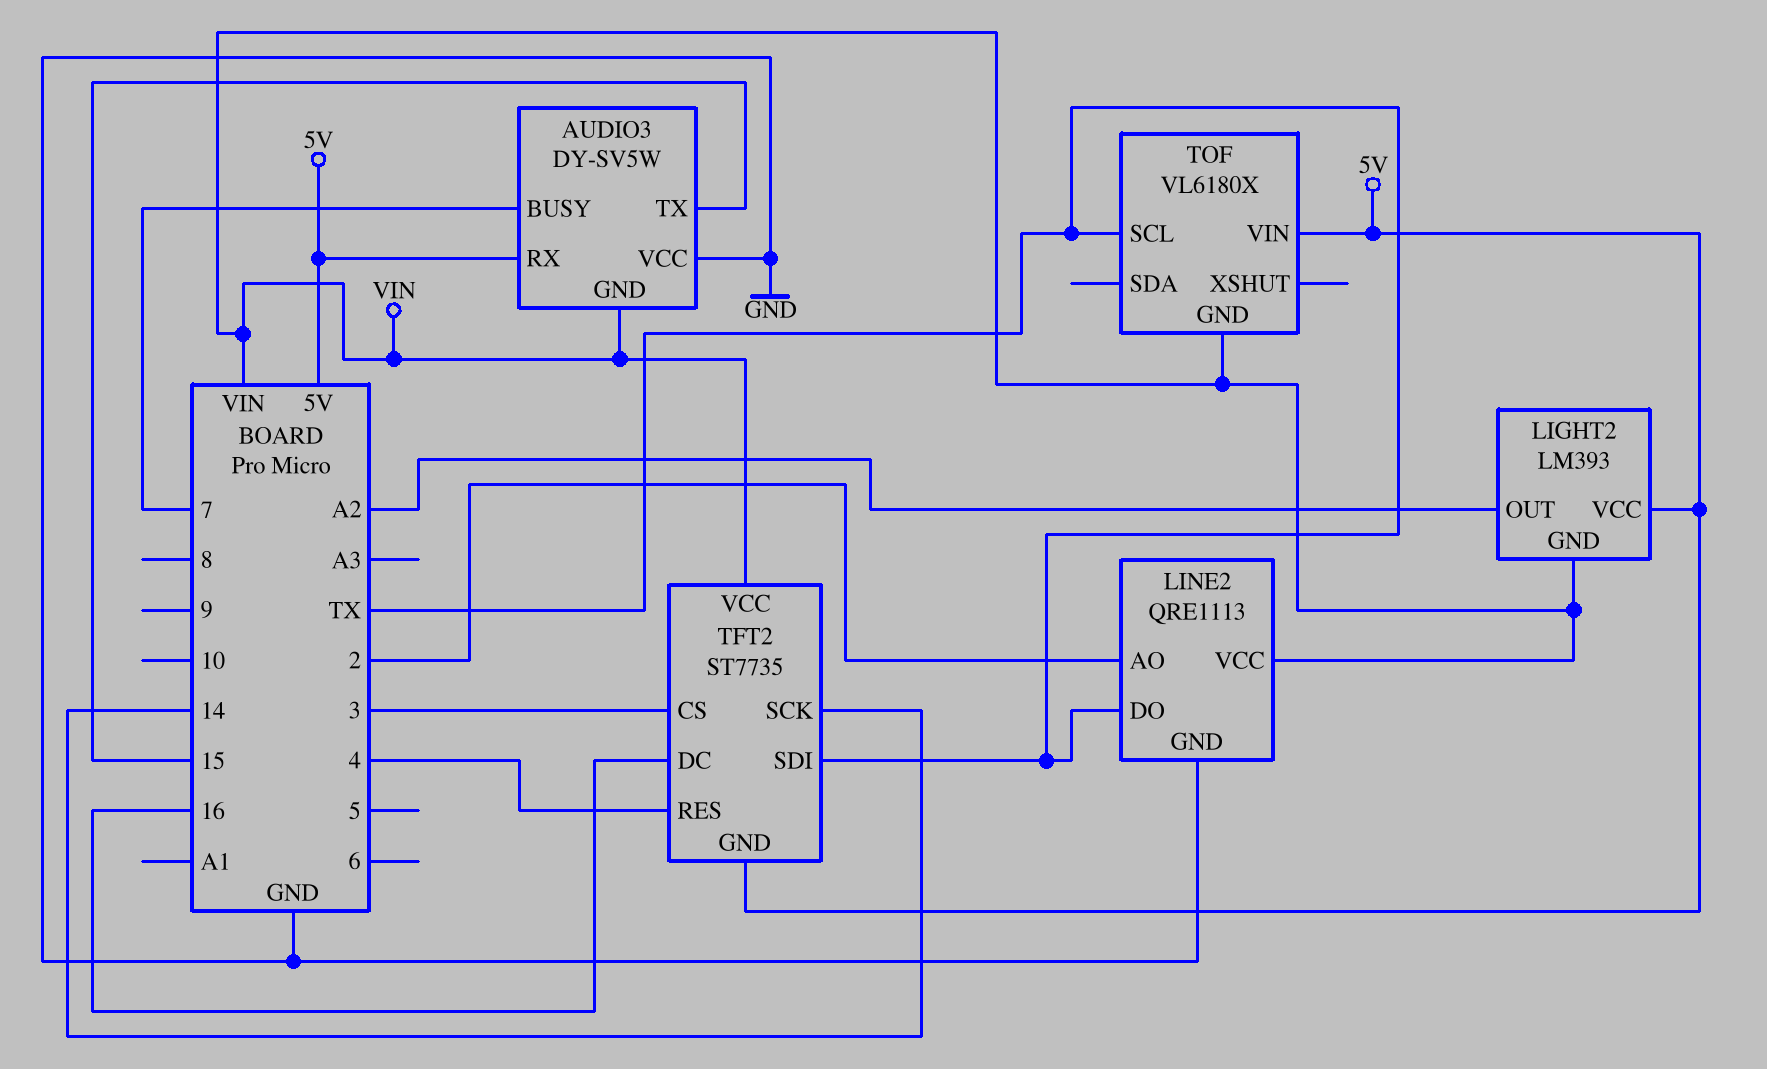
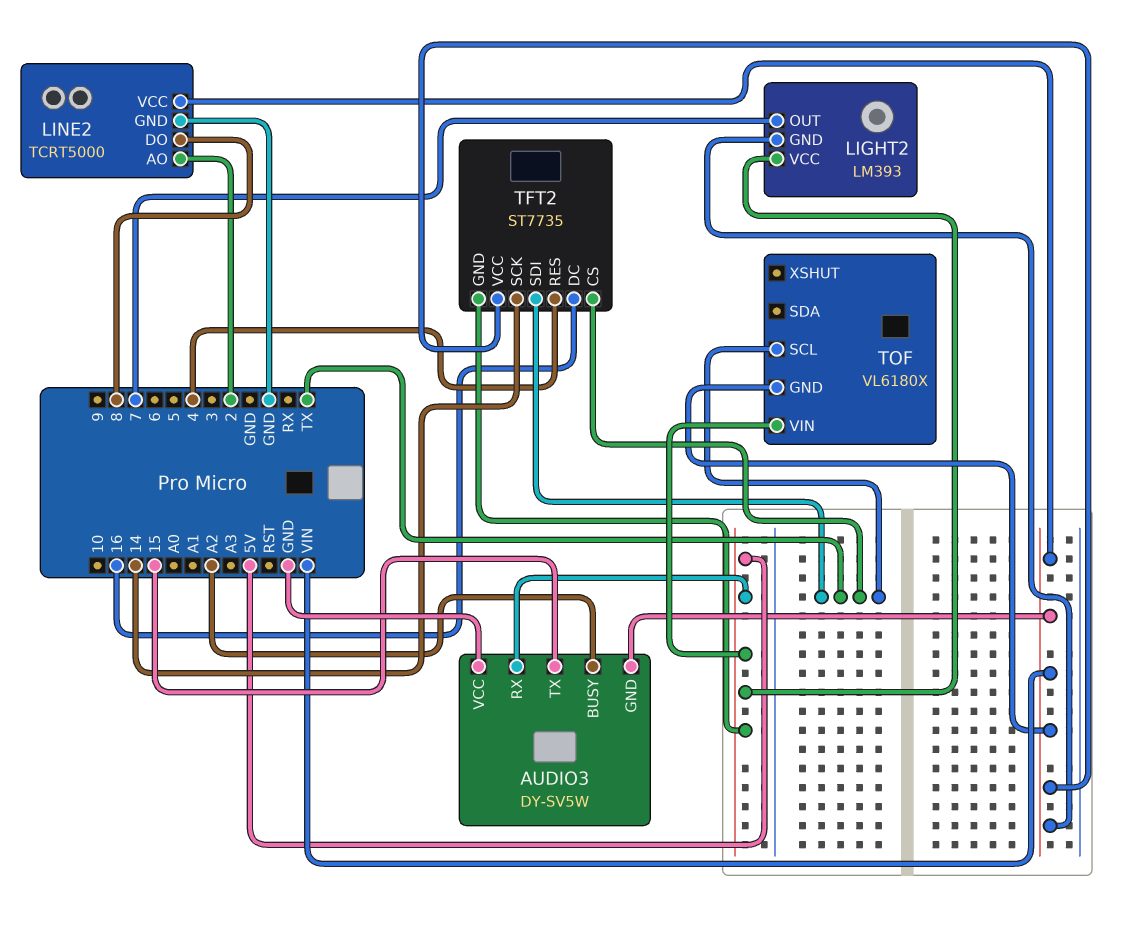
AUDIO3 pin BUSY: 7 -> A2
LIGHT2 pin OUT: A2 -> 7
LINE2: QRE1113 -> TCRT5000
LINE2 pin DO: TX -> 8
TFT2 pin CS: 3 -> TX

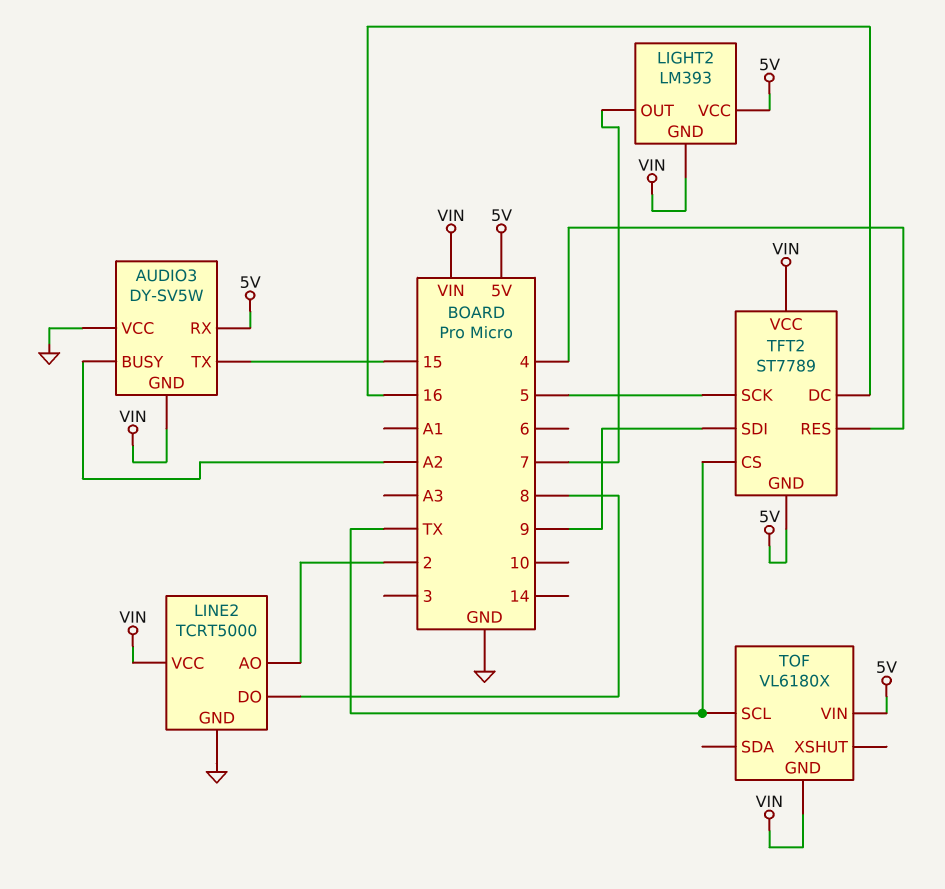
TFT2: ST7735 -> ST7789
TFT2 pin SCK: 14 -> 5
TFT2 pin SDI: TX -> 9

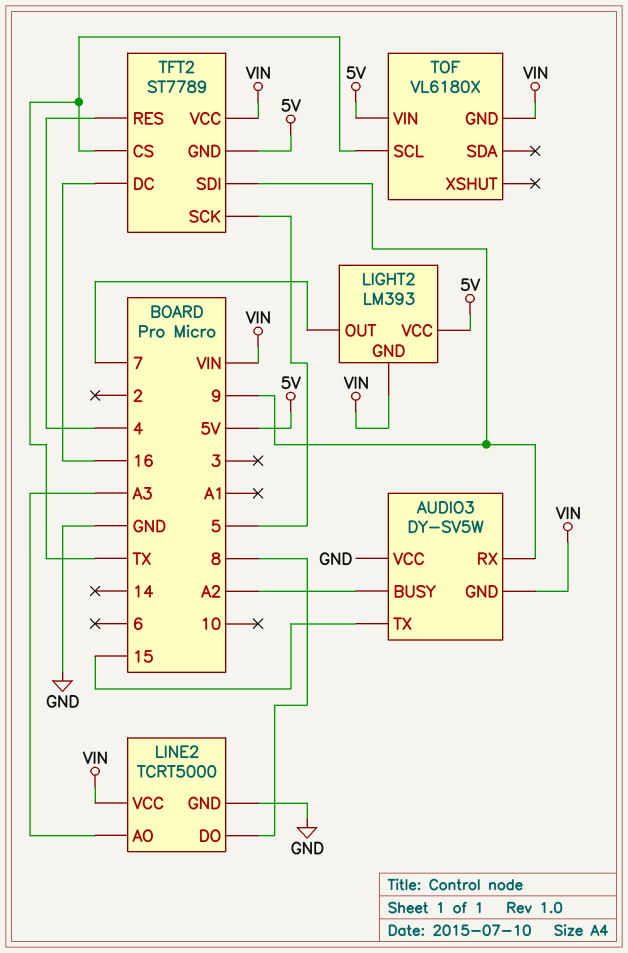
AUDIO3 pin RX: 5V -> 9
LINE2 pin AO: 2 -> A3

